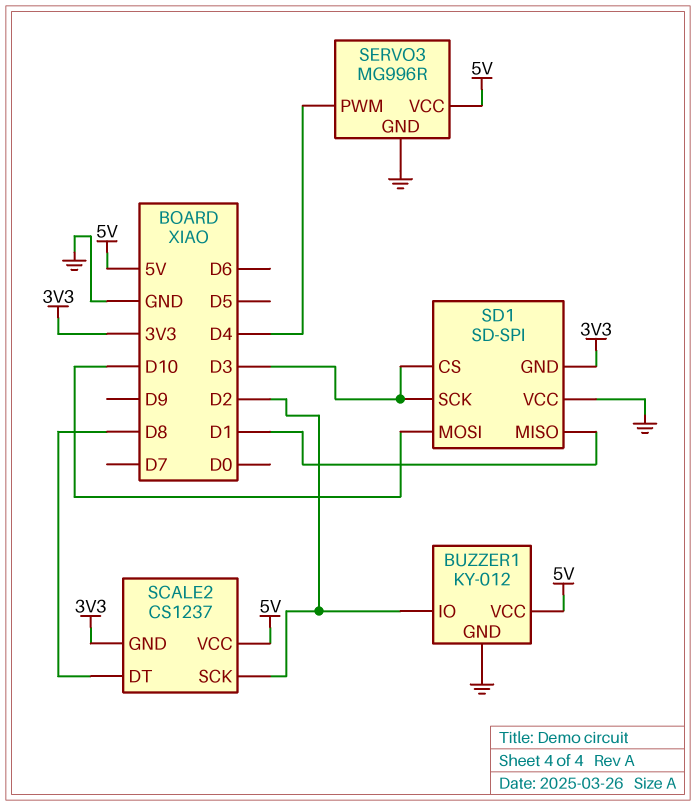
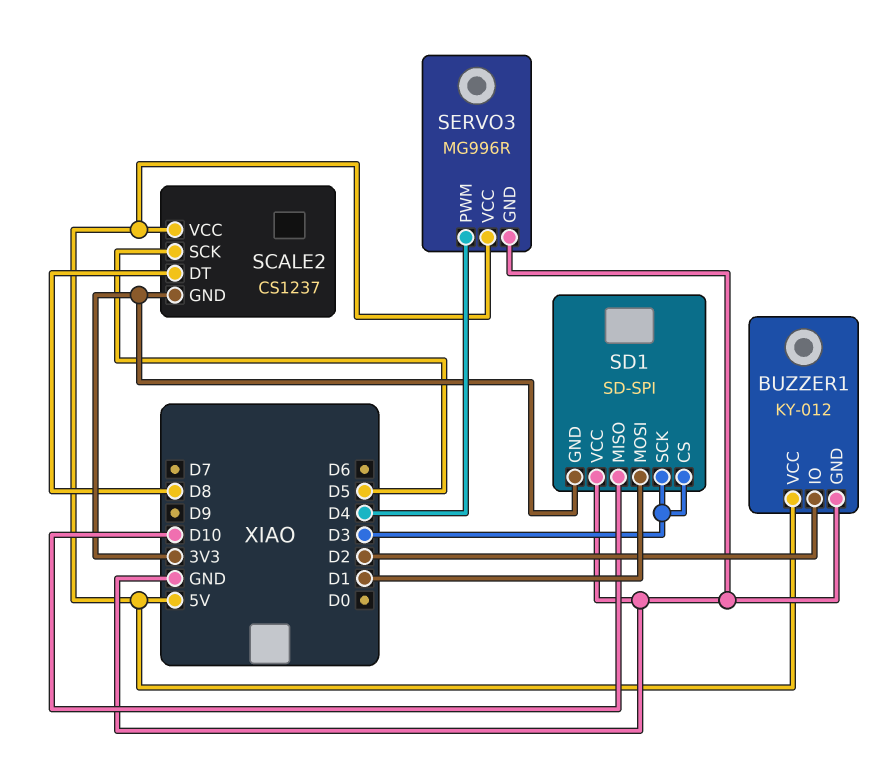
SCALE2 pin SCK: D2 -> D5
SD1 pin MISO: D1 -> D10
SD1 pin MOSI: D10 -> D1

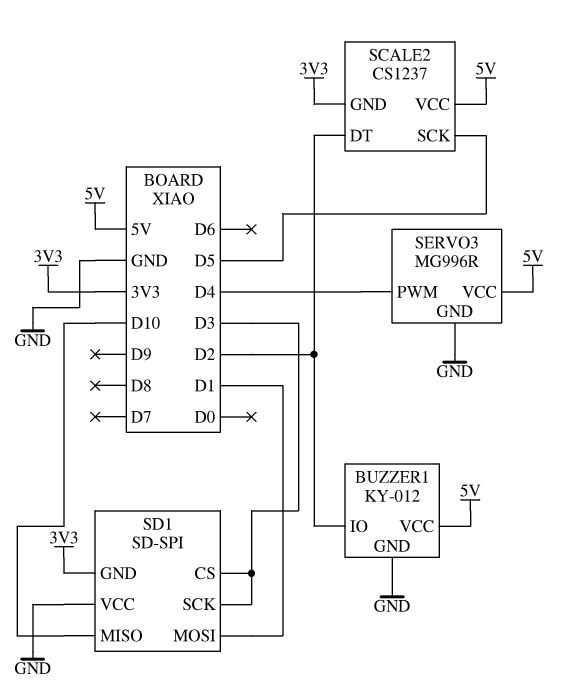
SCALE2 pin DT: D8 -> D2

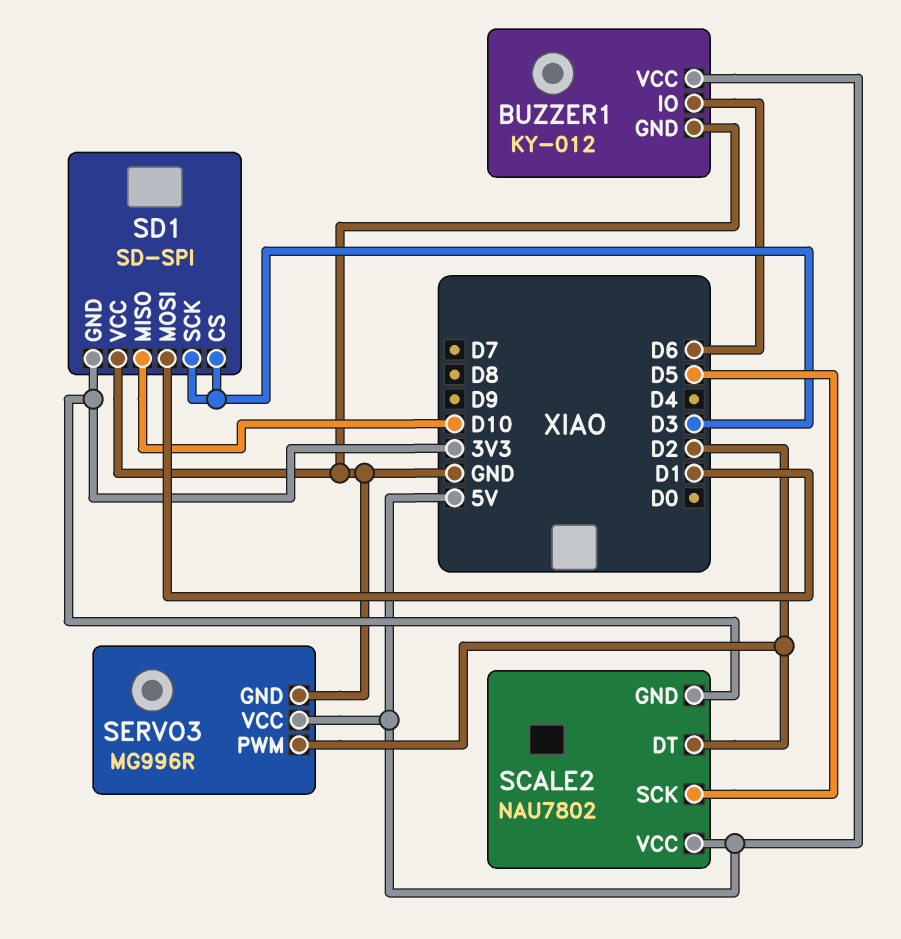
BUZZER1 pin IO: D2 -> D6
SCALE2: CS1237 -> NAU7802
SERVO3 pin PWM: D4 -> D2

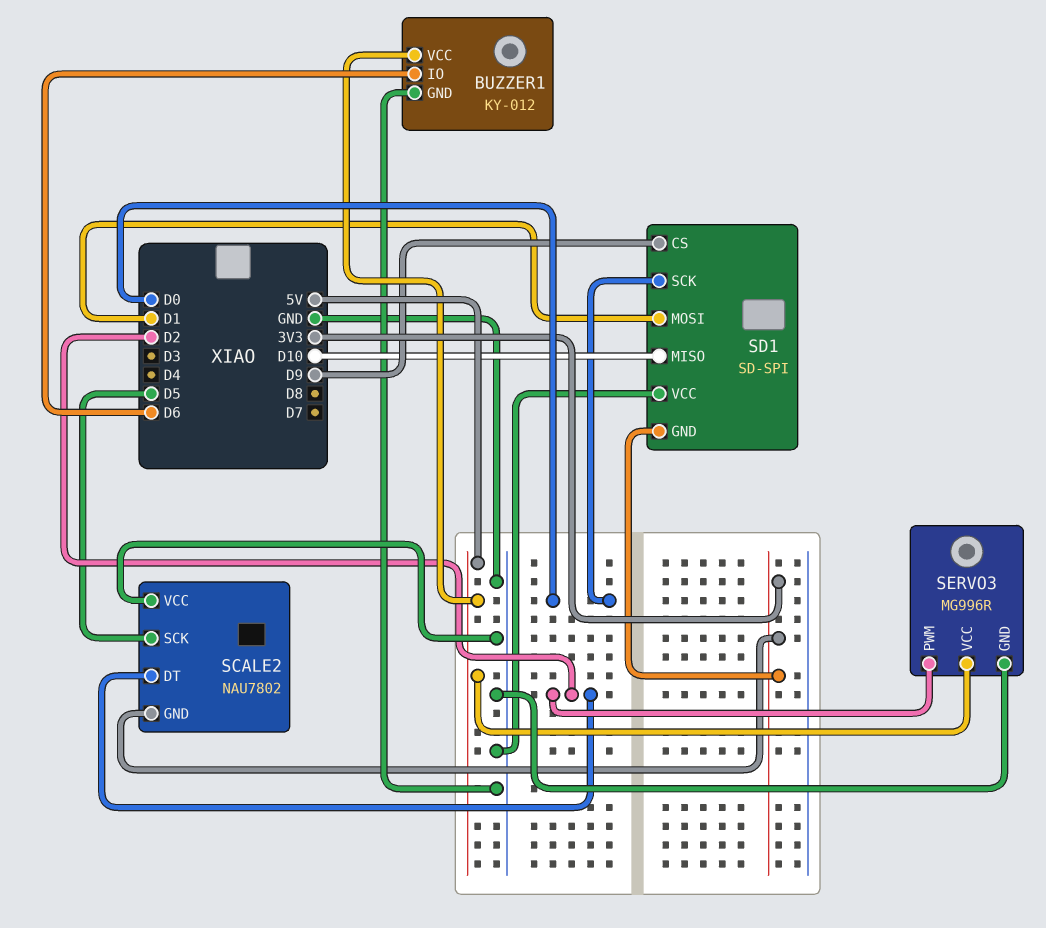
SCALE2 pin VCC: 5V -> GND
SD1 pin CS: D3 -> D9
SD1 pin SCK: D3 -> D0

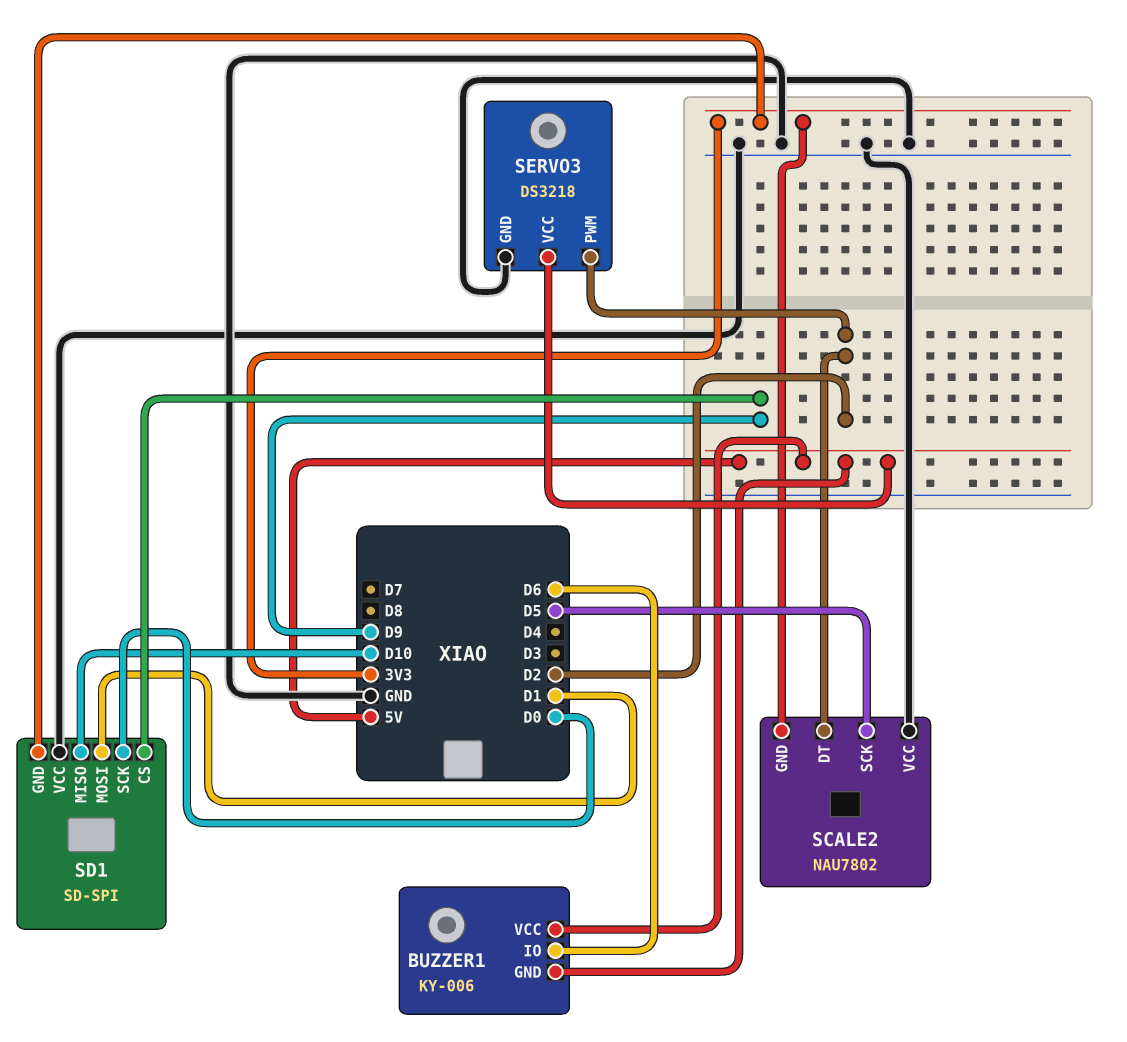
BUZZER1: KY-012 -> KY-006
BUZZER1 pin GND: GND -> 5V
SERVO3: MG996R -> DS3218

